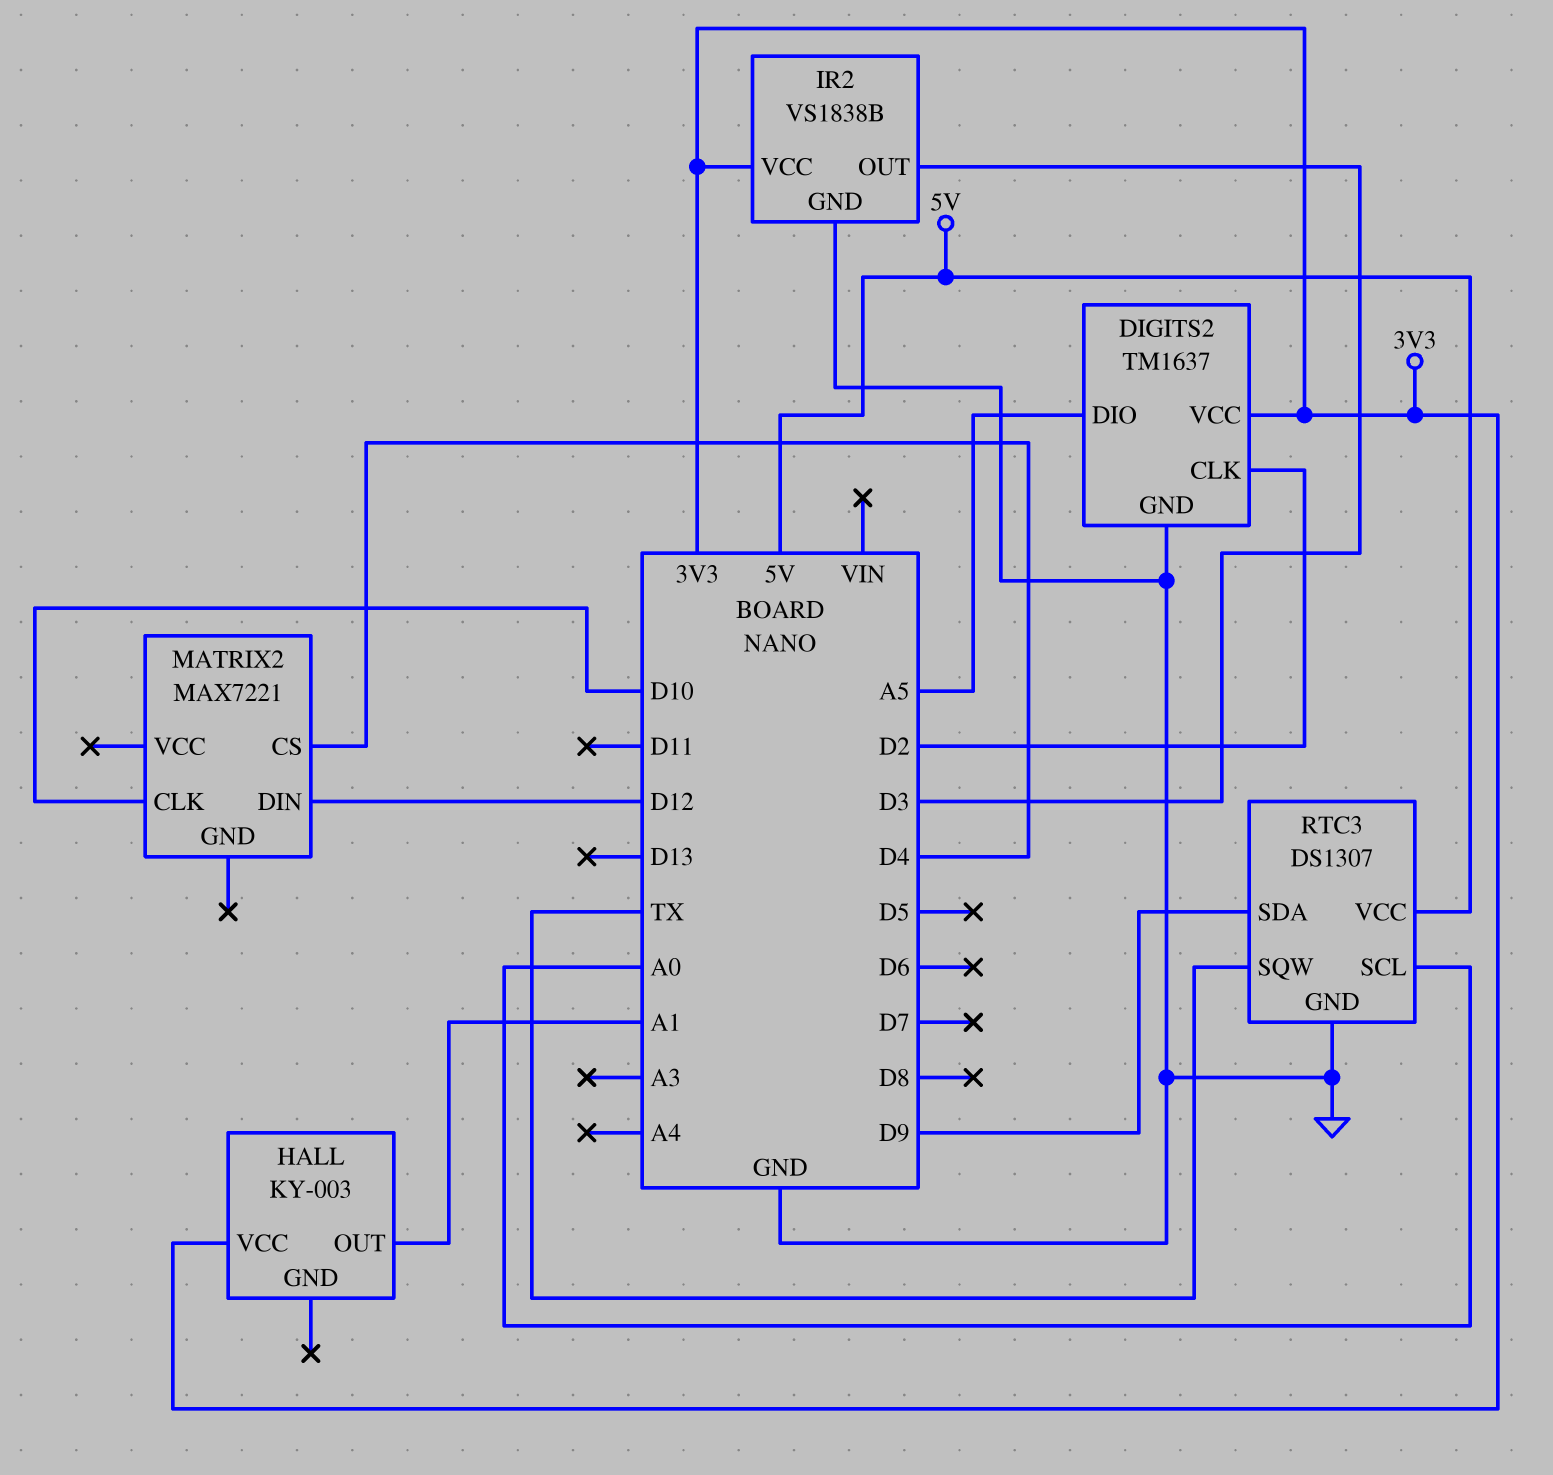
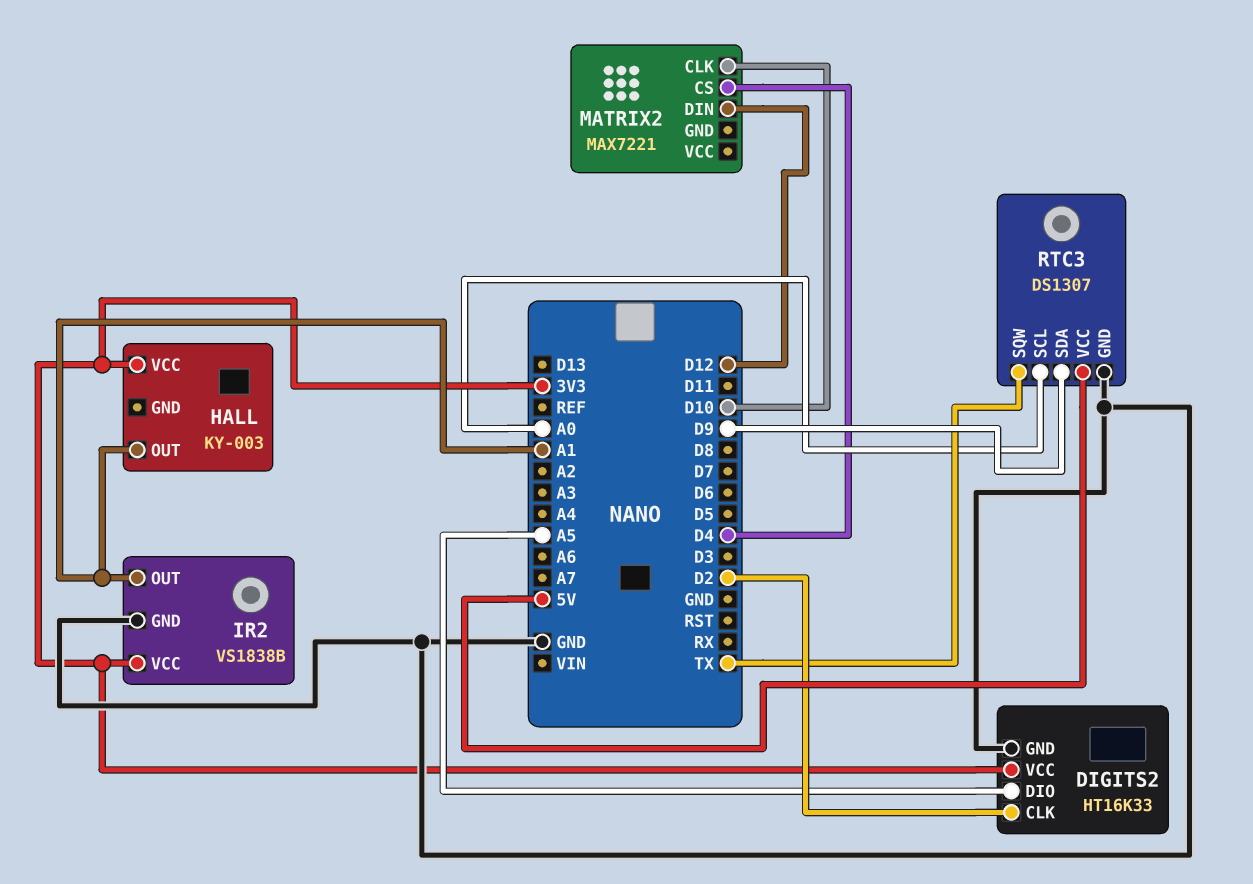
DIGITS2: TM1637 -> HT16K33
IR2 pin OUT: D3 -> A1

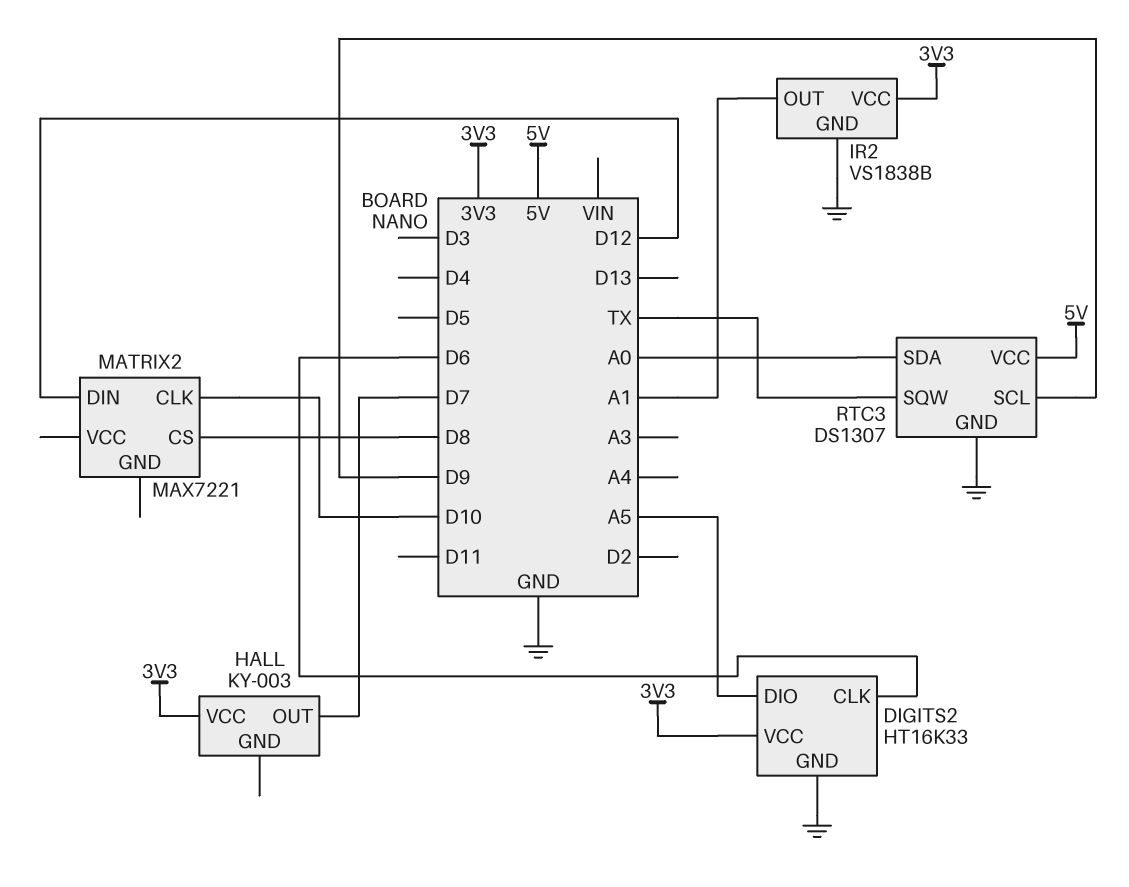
DIGITS2 pin CLK: D2 -> D6
HALL pin OUT: A1 -> D7
MATRIX2 pin CS: D4 -> D8
RTC3 pin SCL: A0 -> D9
RTC3 pin SDA: D9 -> A0

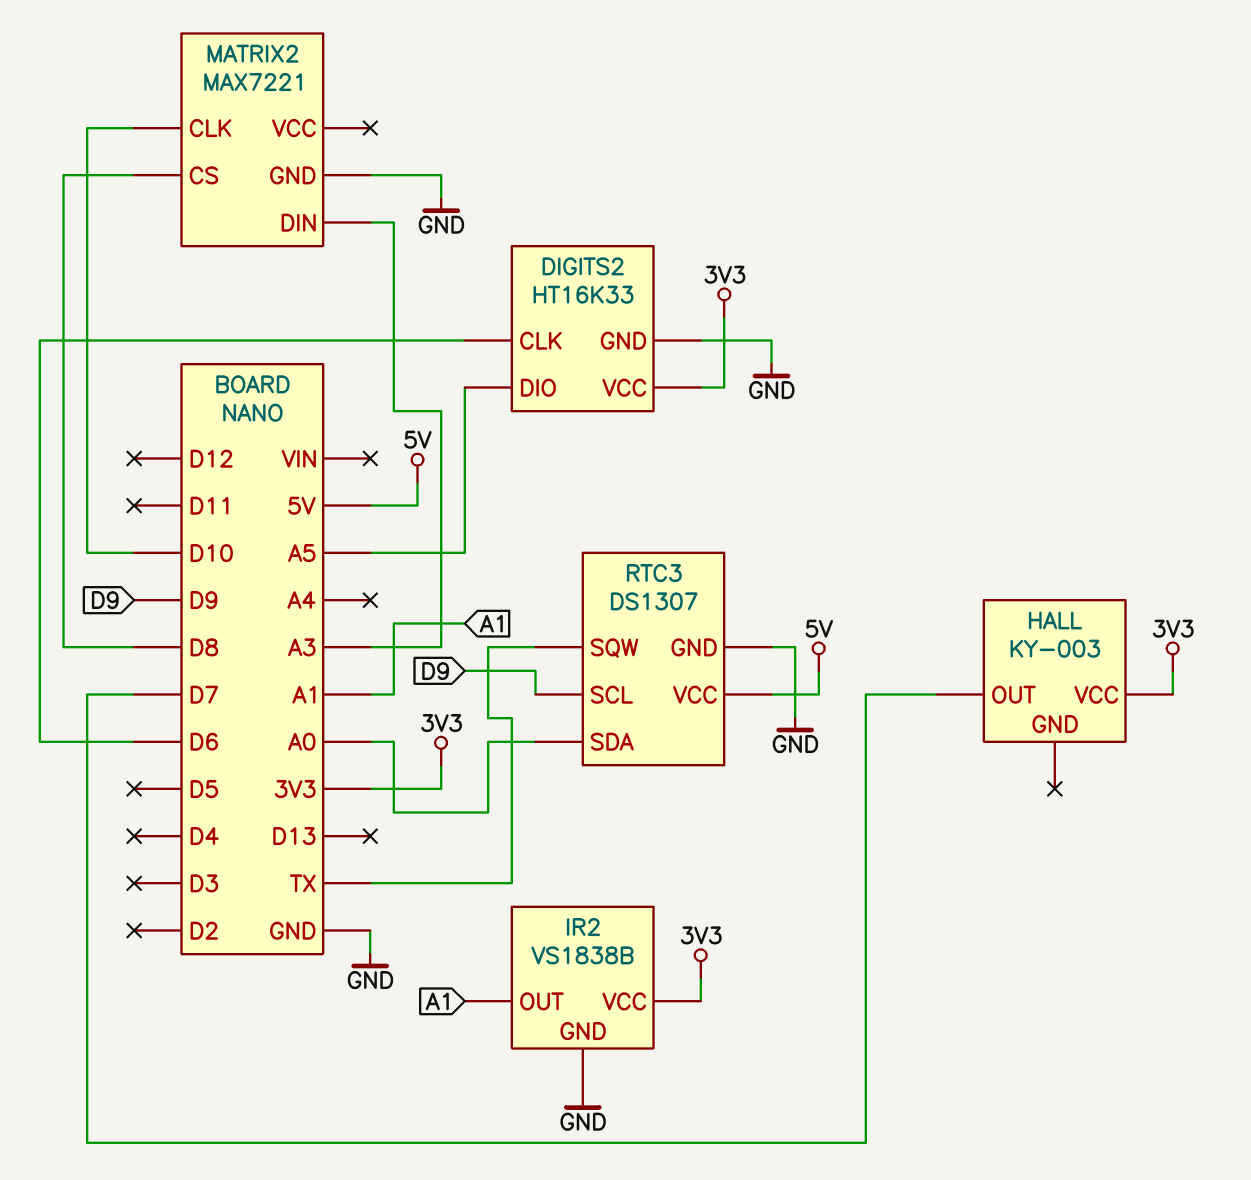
MATRIX2 pin DIN: D12 -> A3
MATRIX2 pin GND: none -> GND

